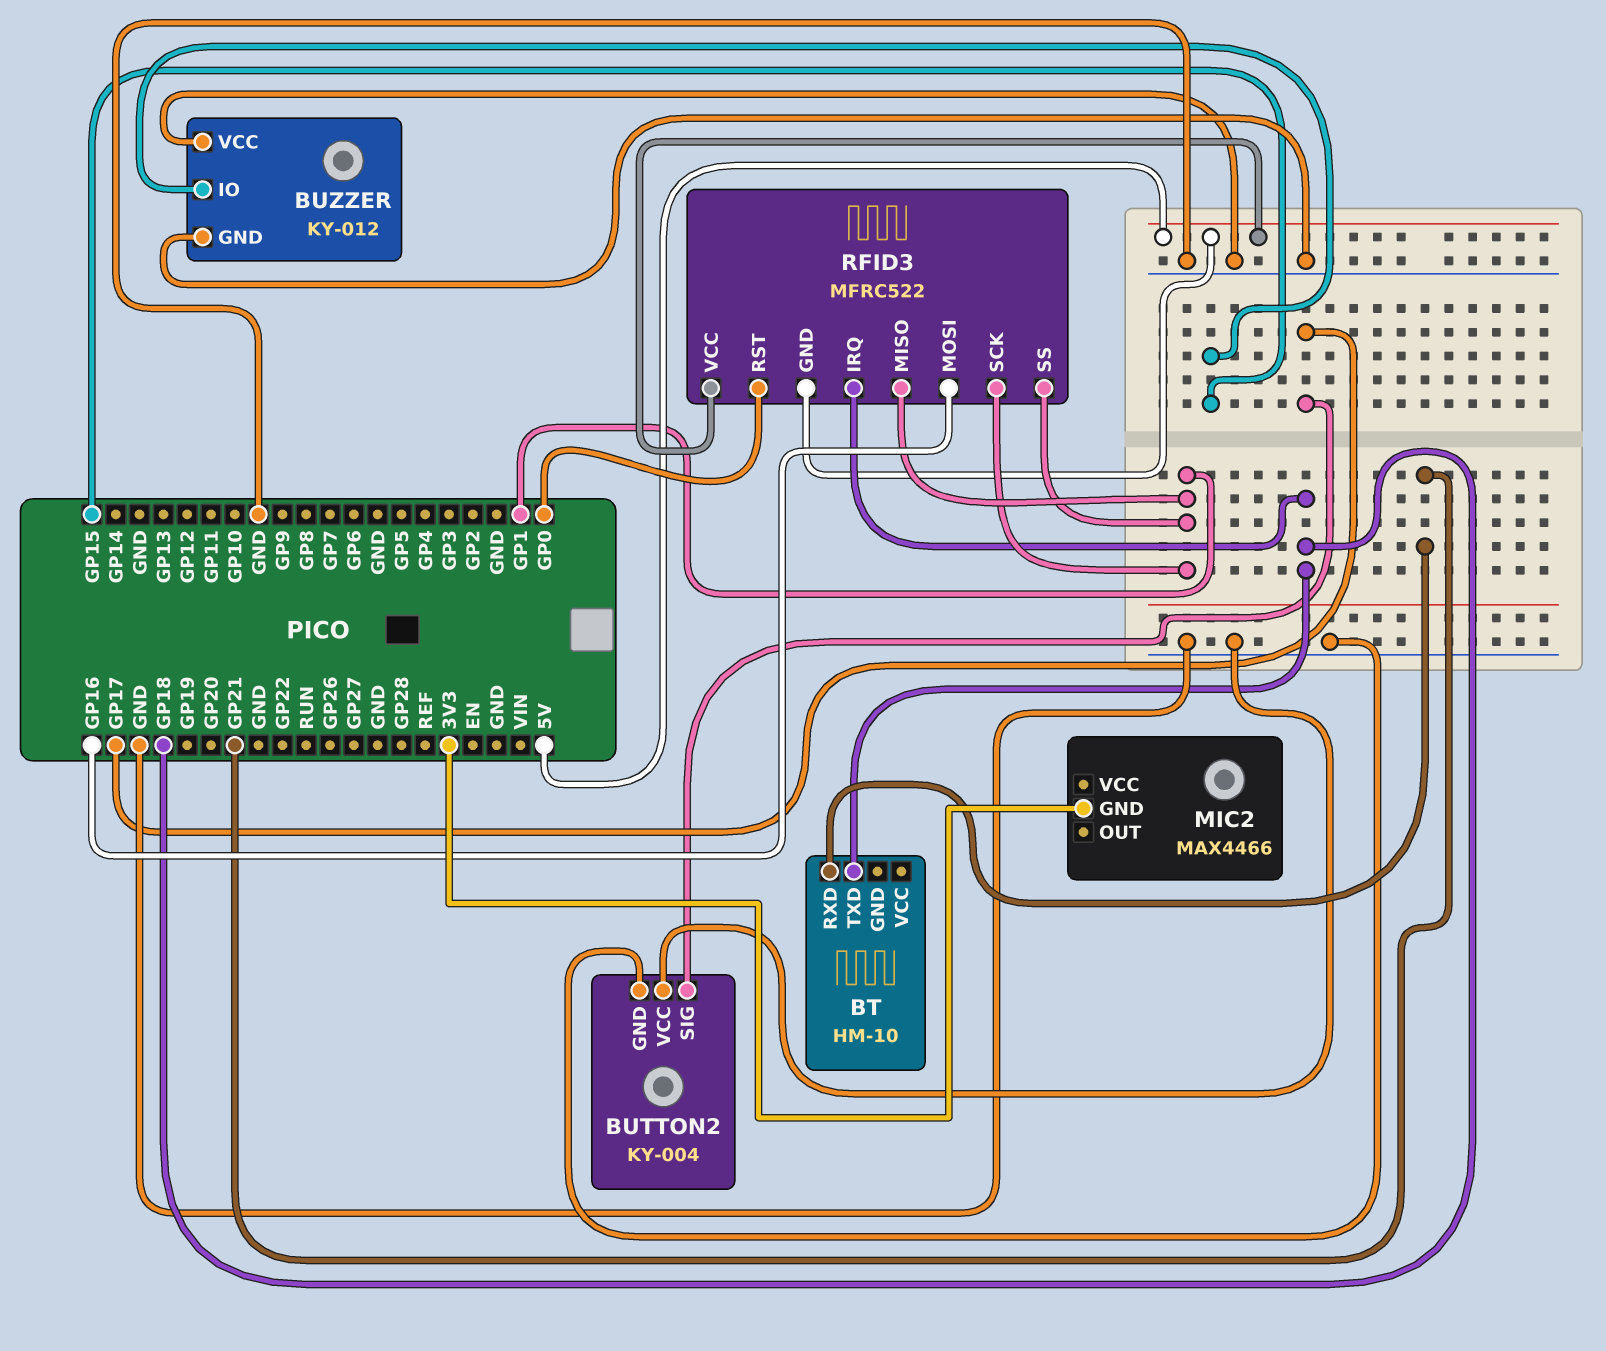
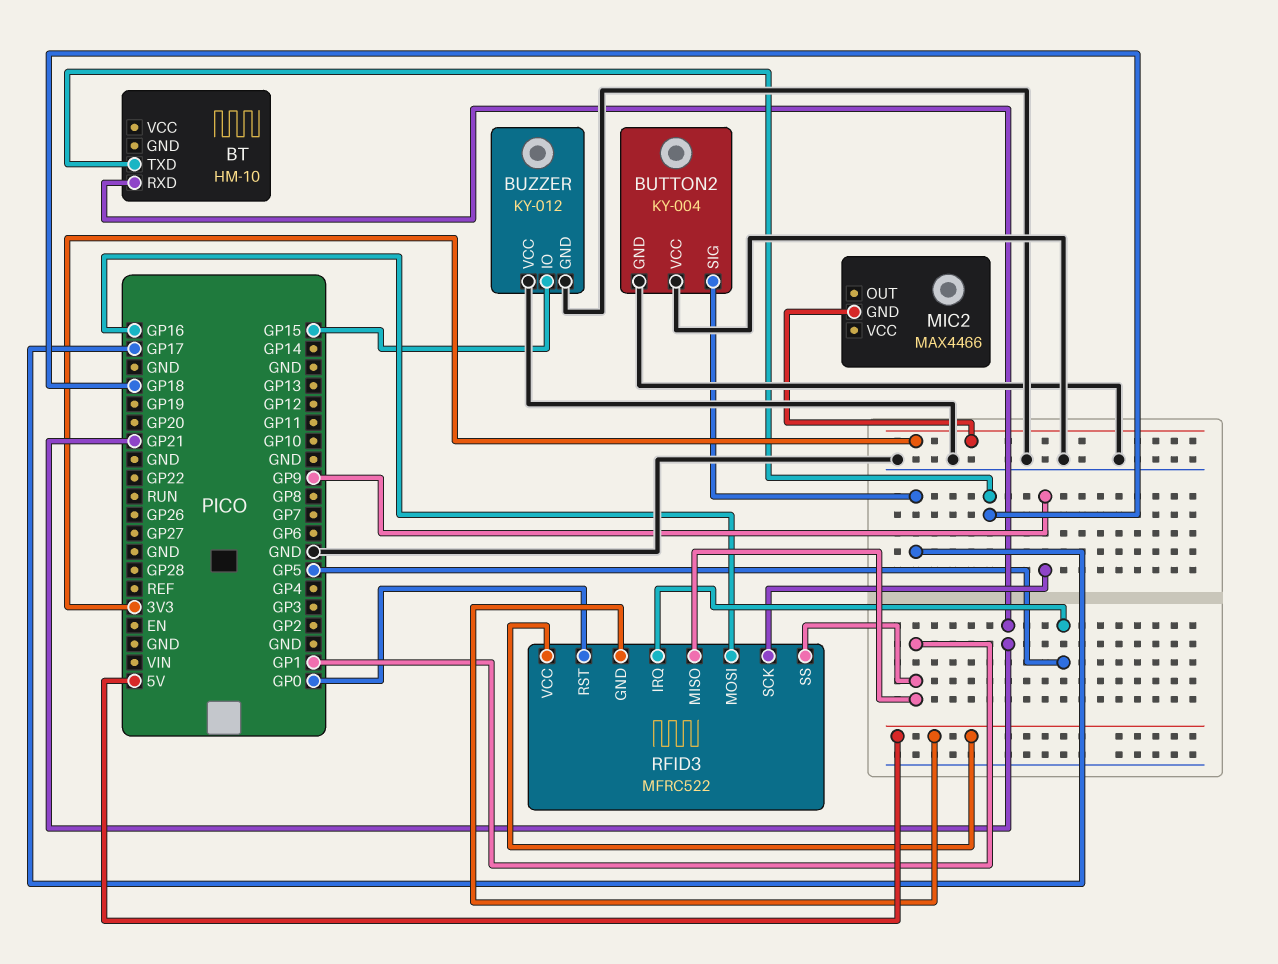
RFID3 pin IRQ: GP18 -> GP5
RFID3 pin SCK: GP1 -> GP9

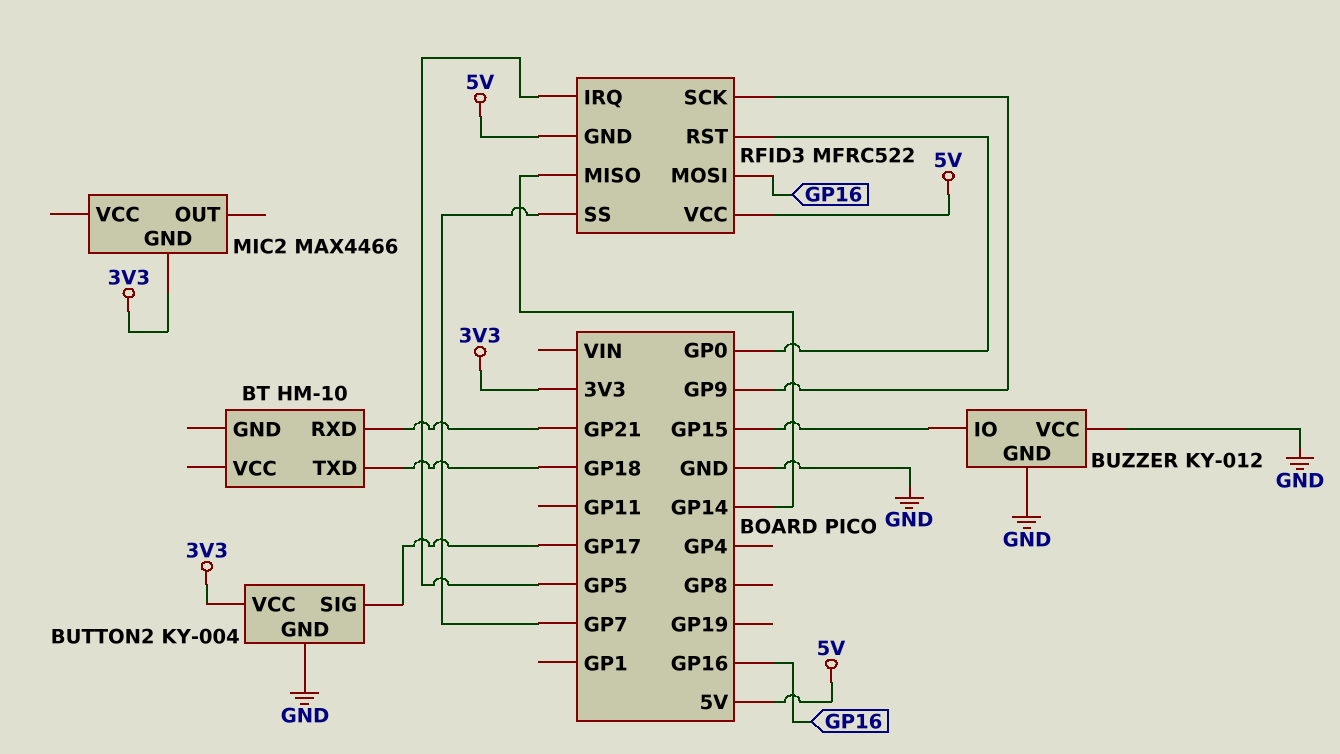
BUTTON2 pin VCC: GND -> 3V3
RFID3 pin MISO: GP1 -> GP14
RFID3 pin SS: GP1 -> GP7

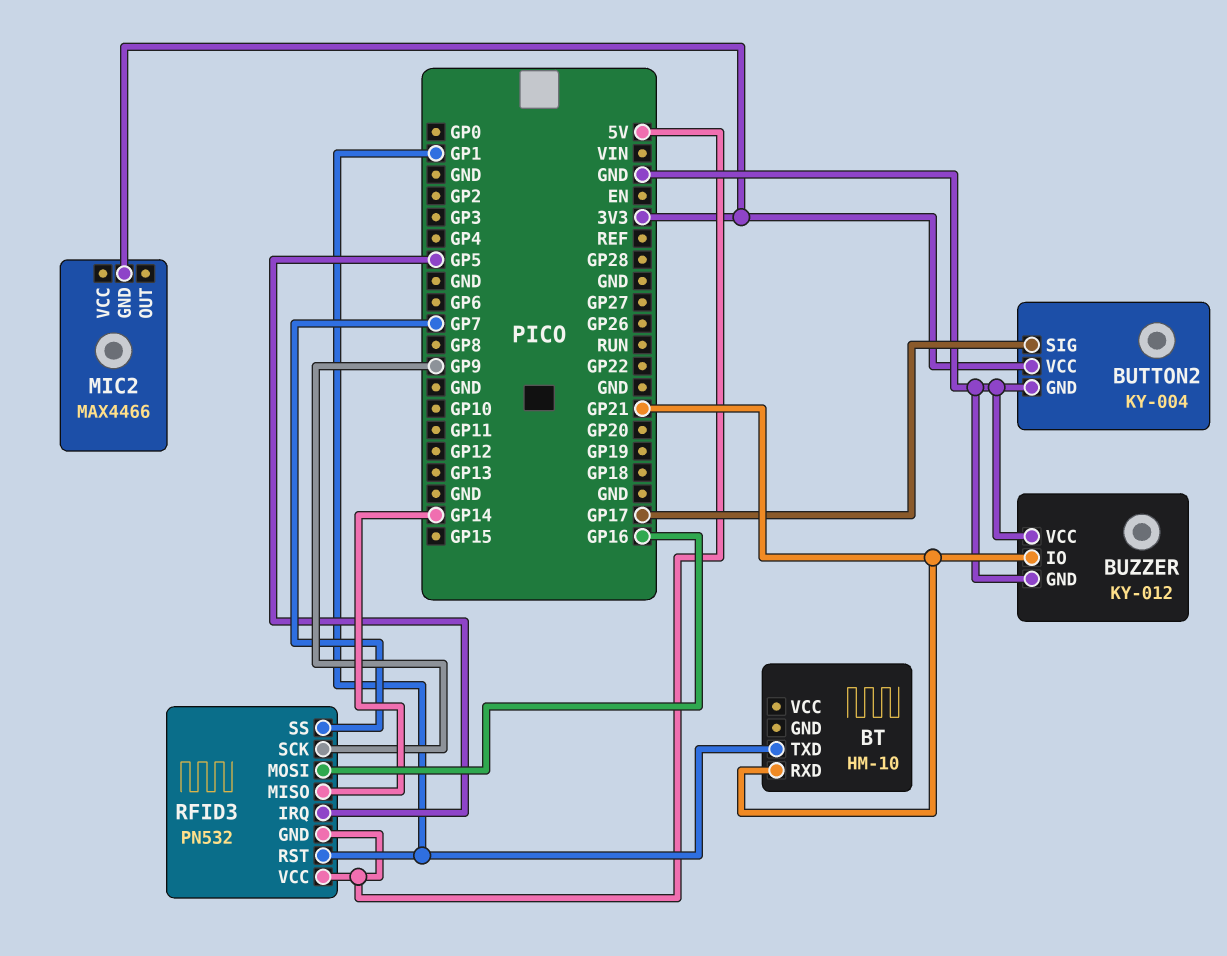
BT pin TXD: GP18 -> GP1
BUZZER pin IO: GP15 -> GP21
RFID3: MFRC522 -> PN532
RFID3 pin RST: GP0 -> GP1

